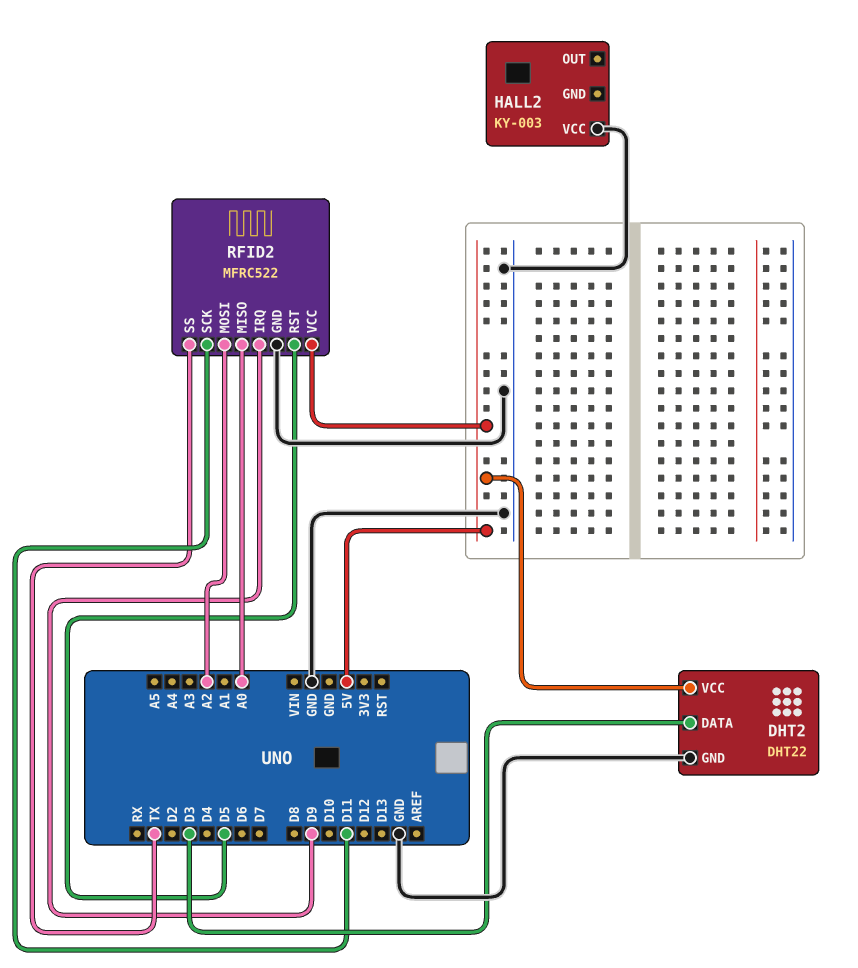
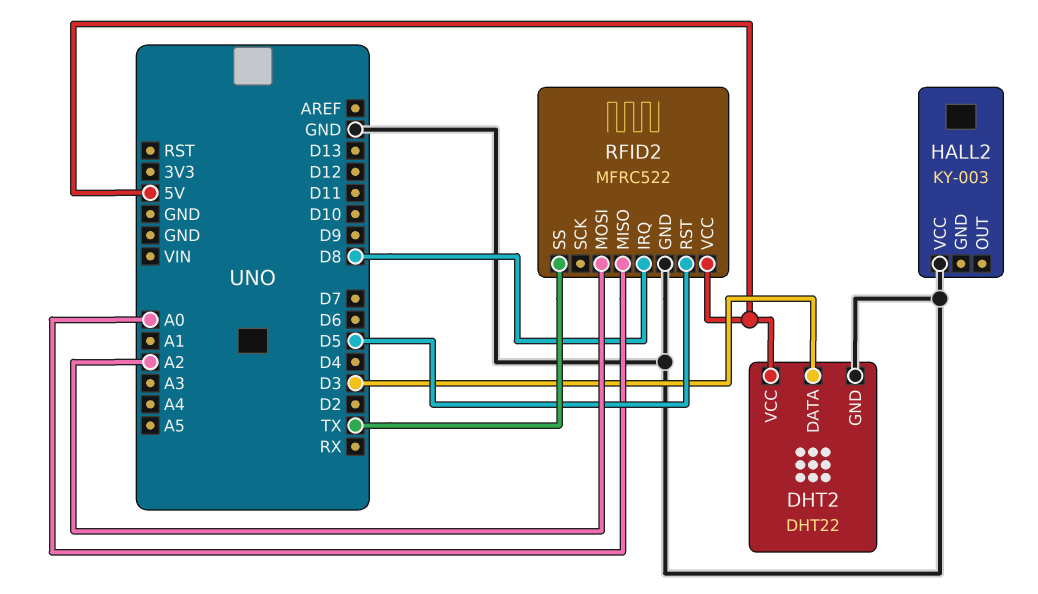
RFID2 pin IRQ: D9 -> D8
RFID2 pin SCK: D11 -> none

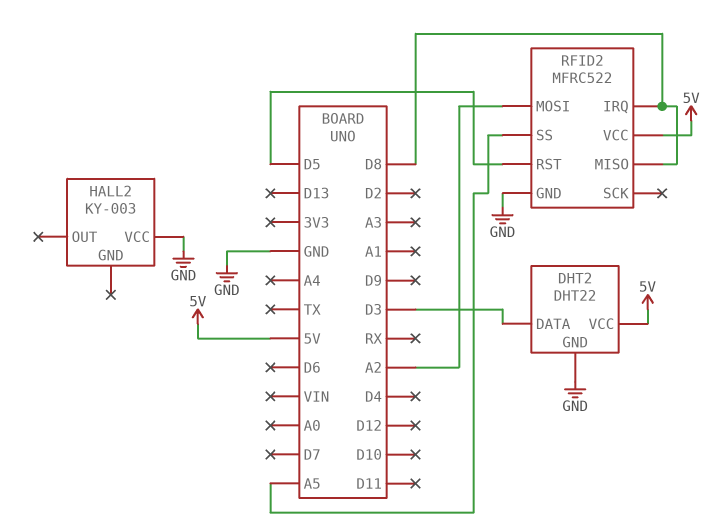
RFID2 pin MISO: A0 -> D8
RFID2 pin SS: TX -> A5

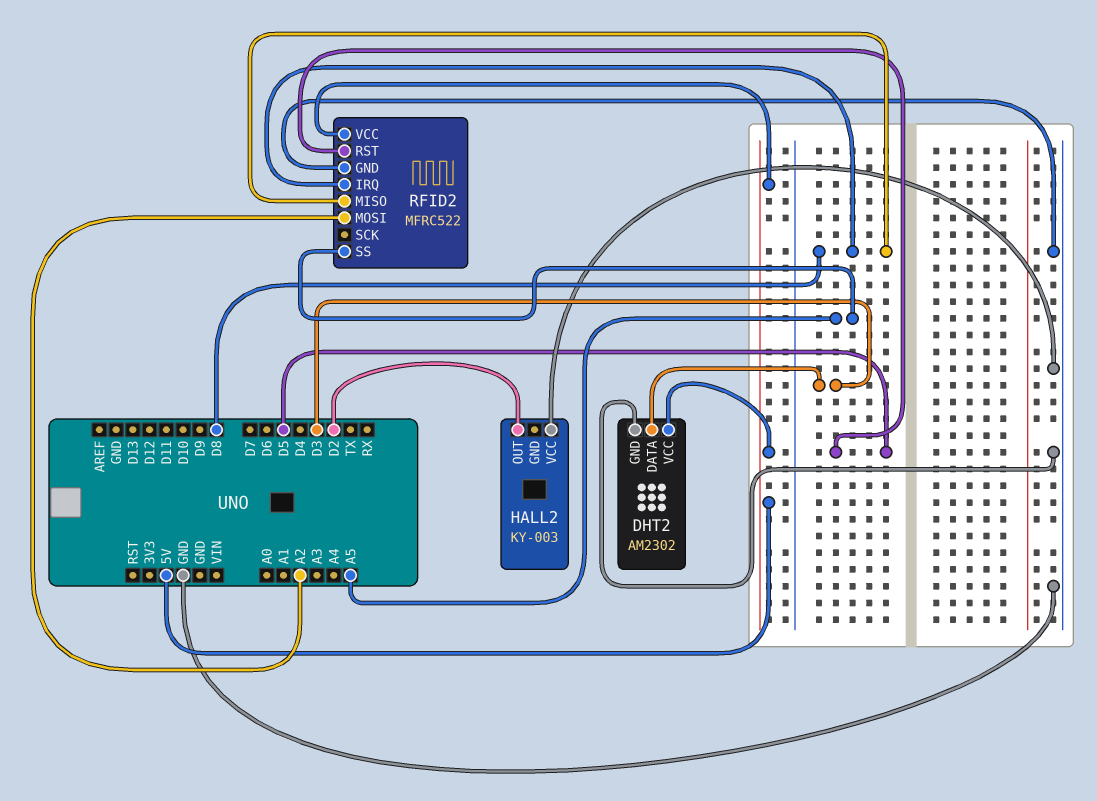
DHT2: DHT22 -> AM2302
HALL2 pin OUT: none -> D2

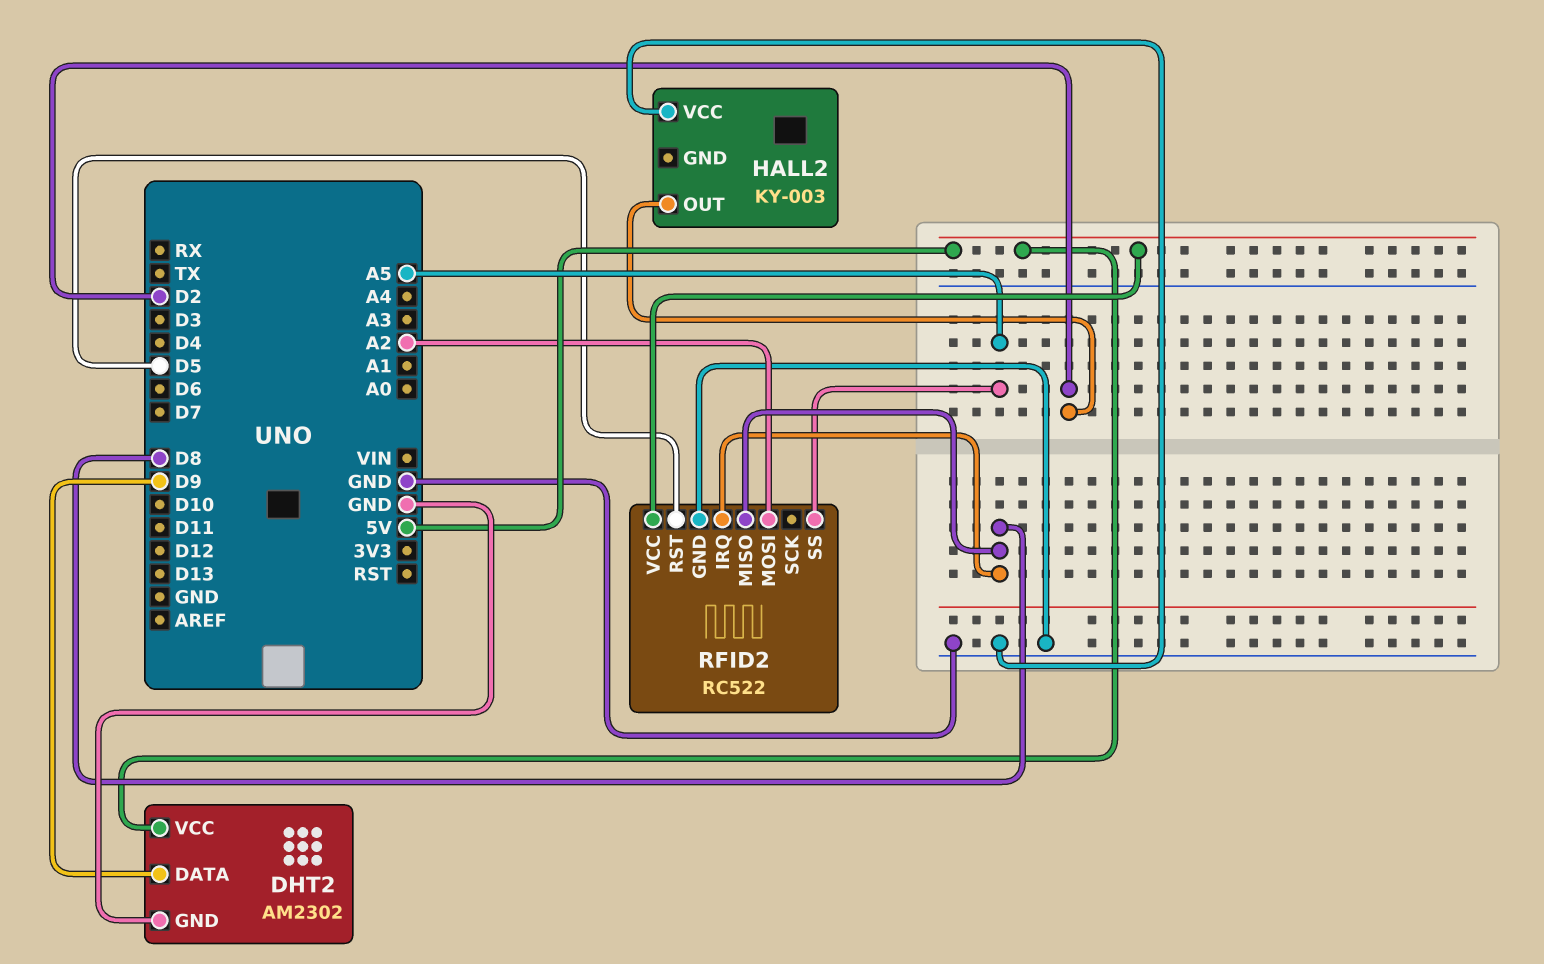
DHT2 pin DATA: D3 -> D9
RFID2: MFRC522 -> RC522

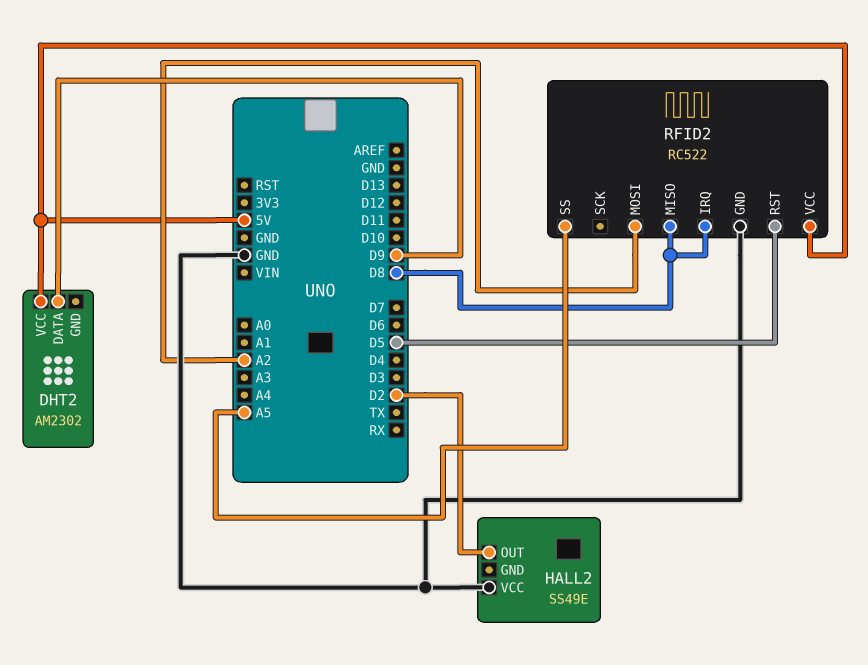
DHT2 pin GND: GND -> none
HALL2: KY-003 -> SS49E

